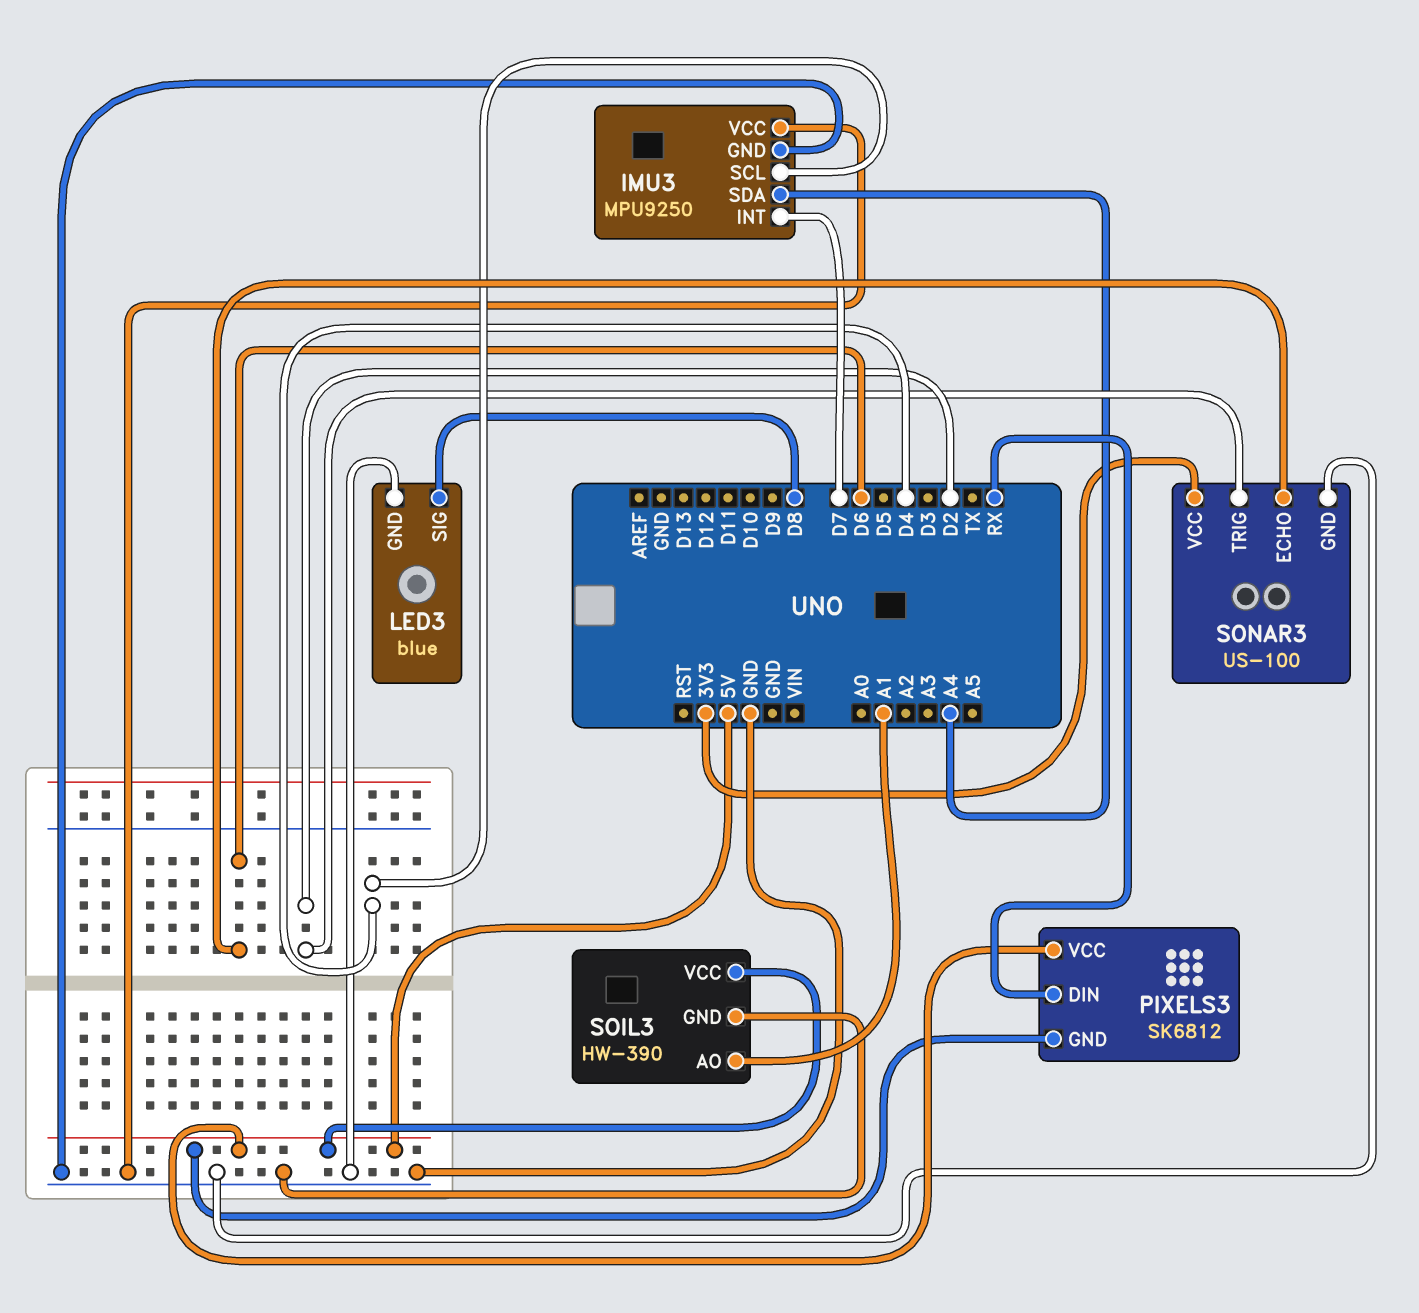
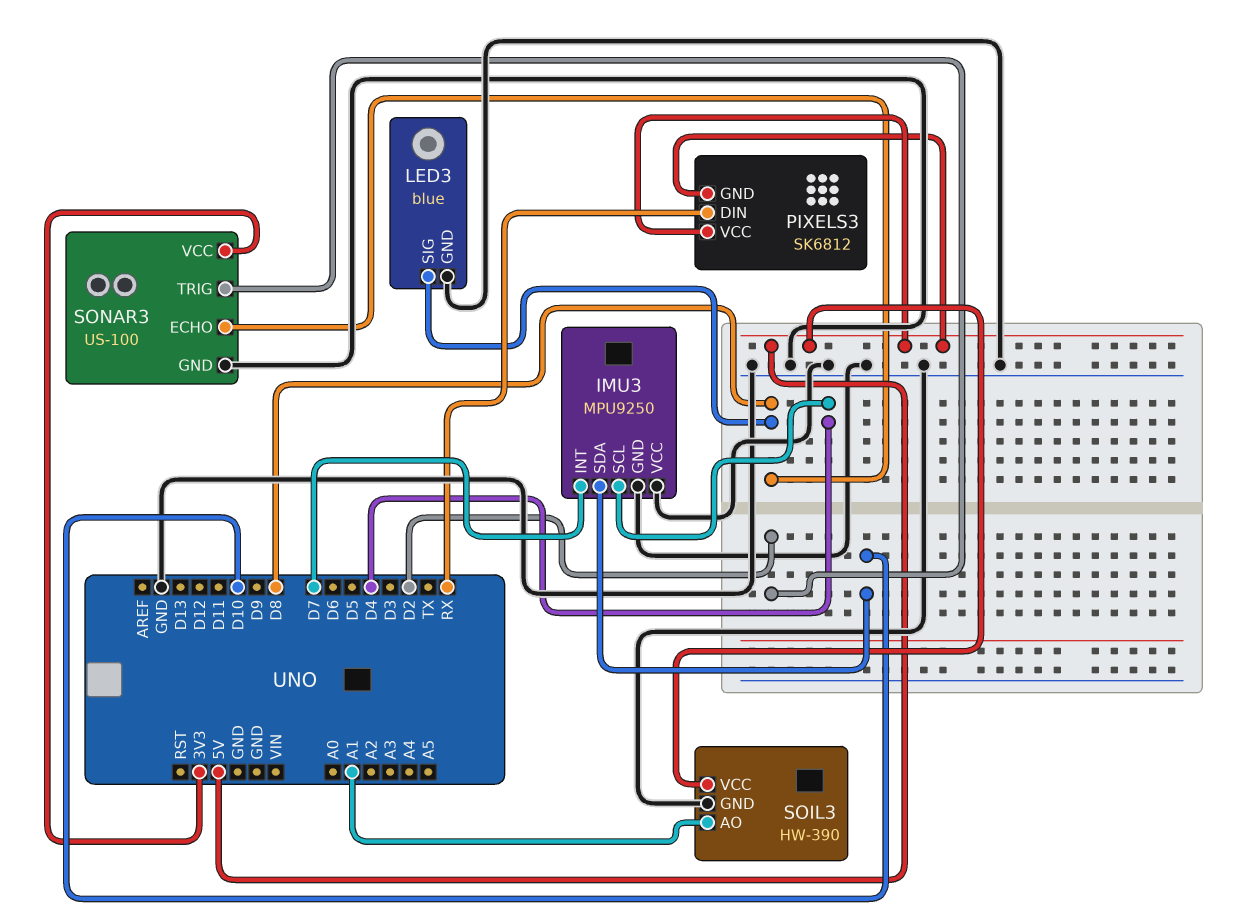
IMU3 pin SDA: A4 -> D10
SONAR3 pin ECHO: D6 -> D8

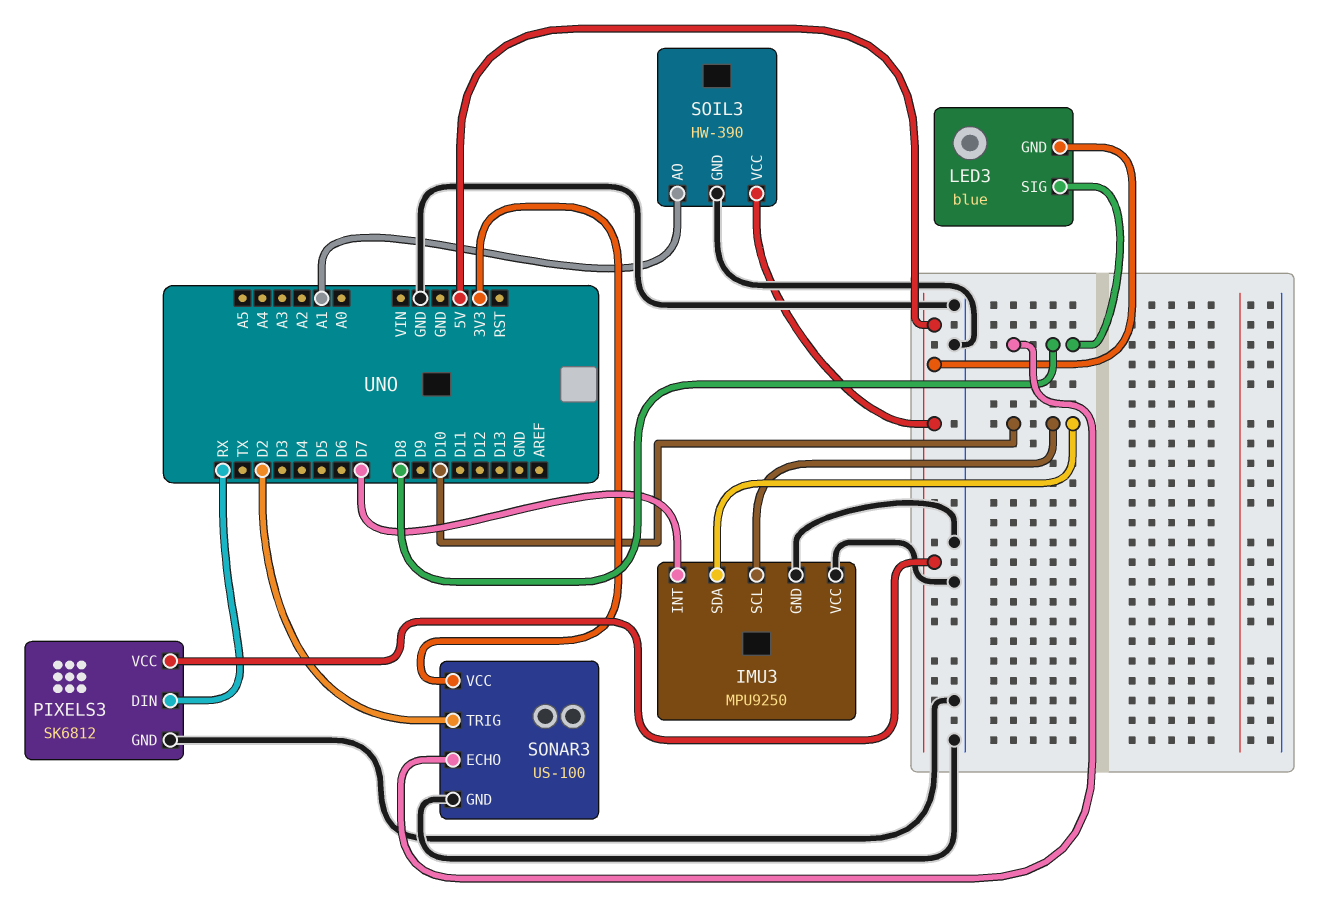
IMU3 pin SCL: D4 -> D10
LED3 pin GND: GND -> 5V
PIXELS3 pin GND: 5V -> GND

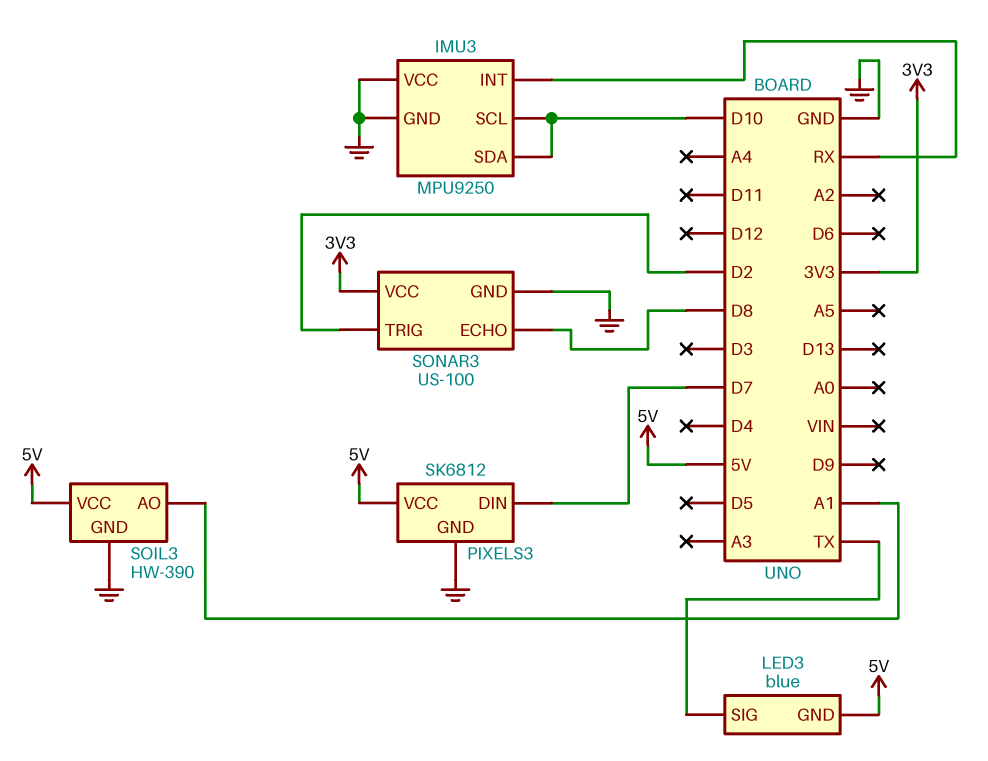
IMU3 pin INT: D7 -> RX
LED3 pin SIG: D8 -> TX
PIXELS3 pin DIN: RX -> D7

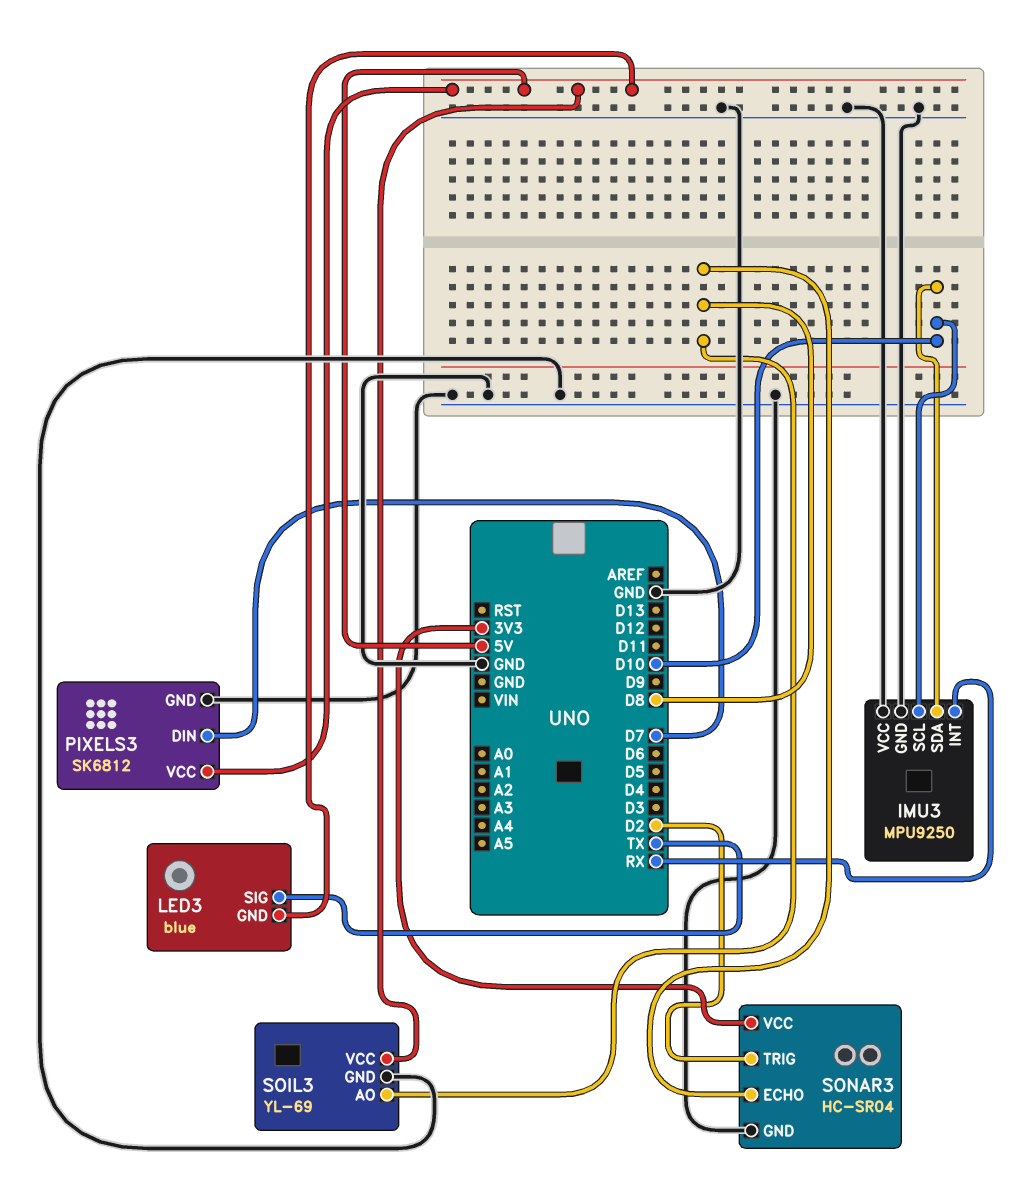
SOIL3: HW-390 -> YL-69
SOIL3 pin AO: A1 -> D8
SONAR3: US-100 -> HC-SR04

